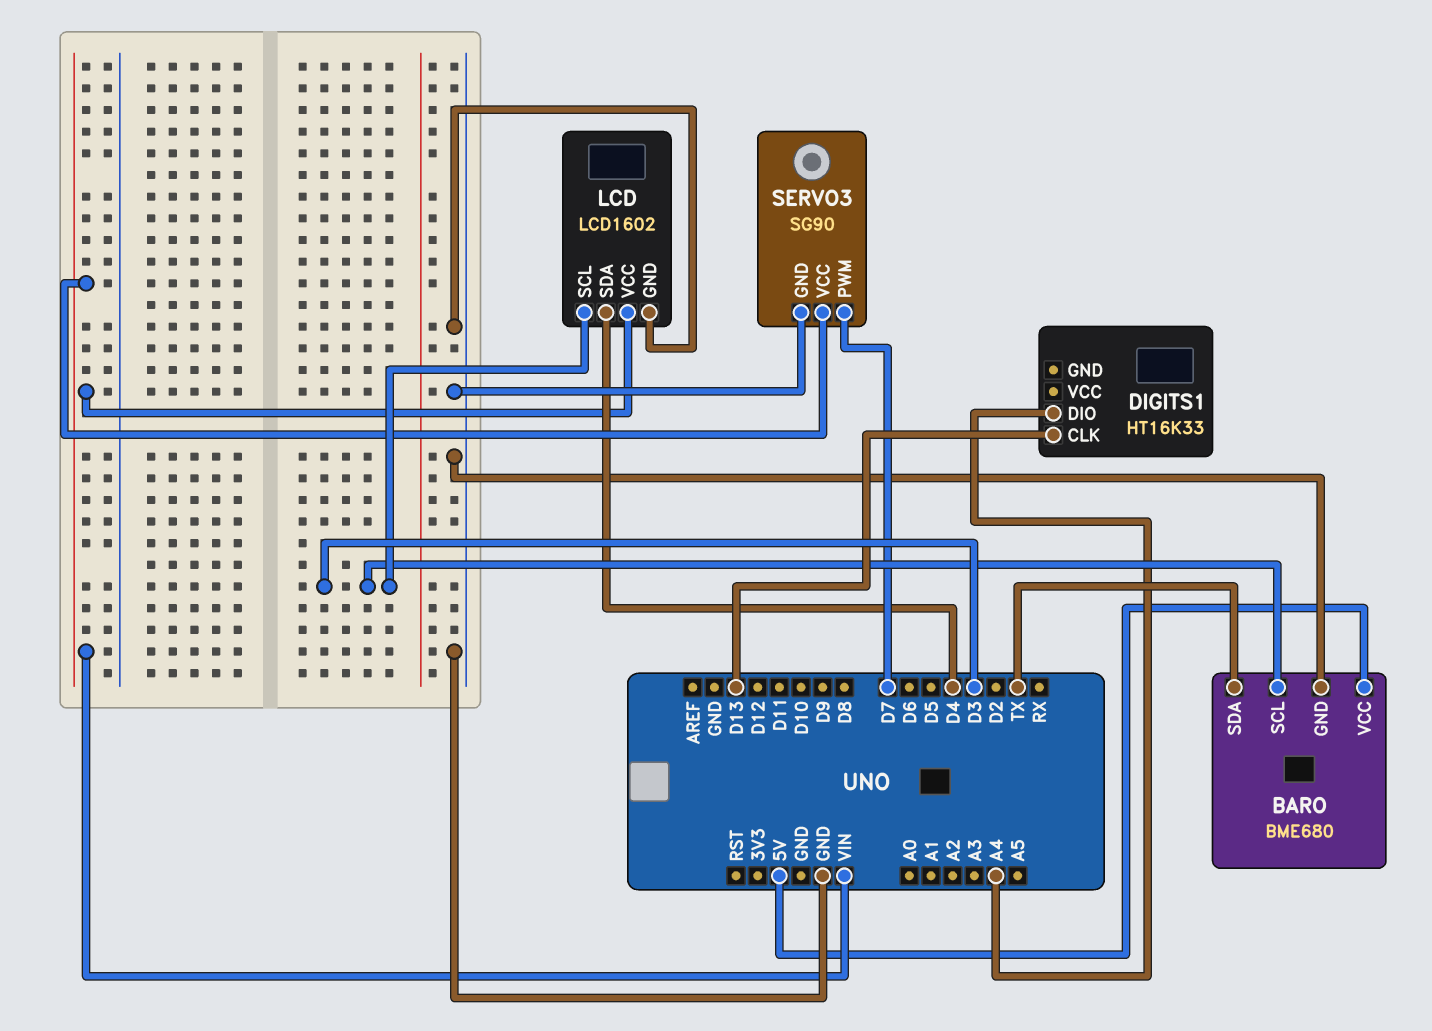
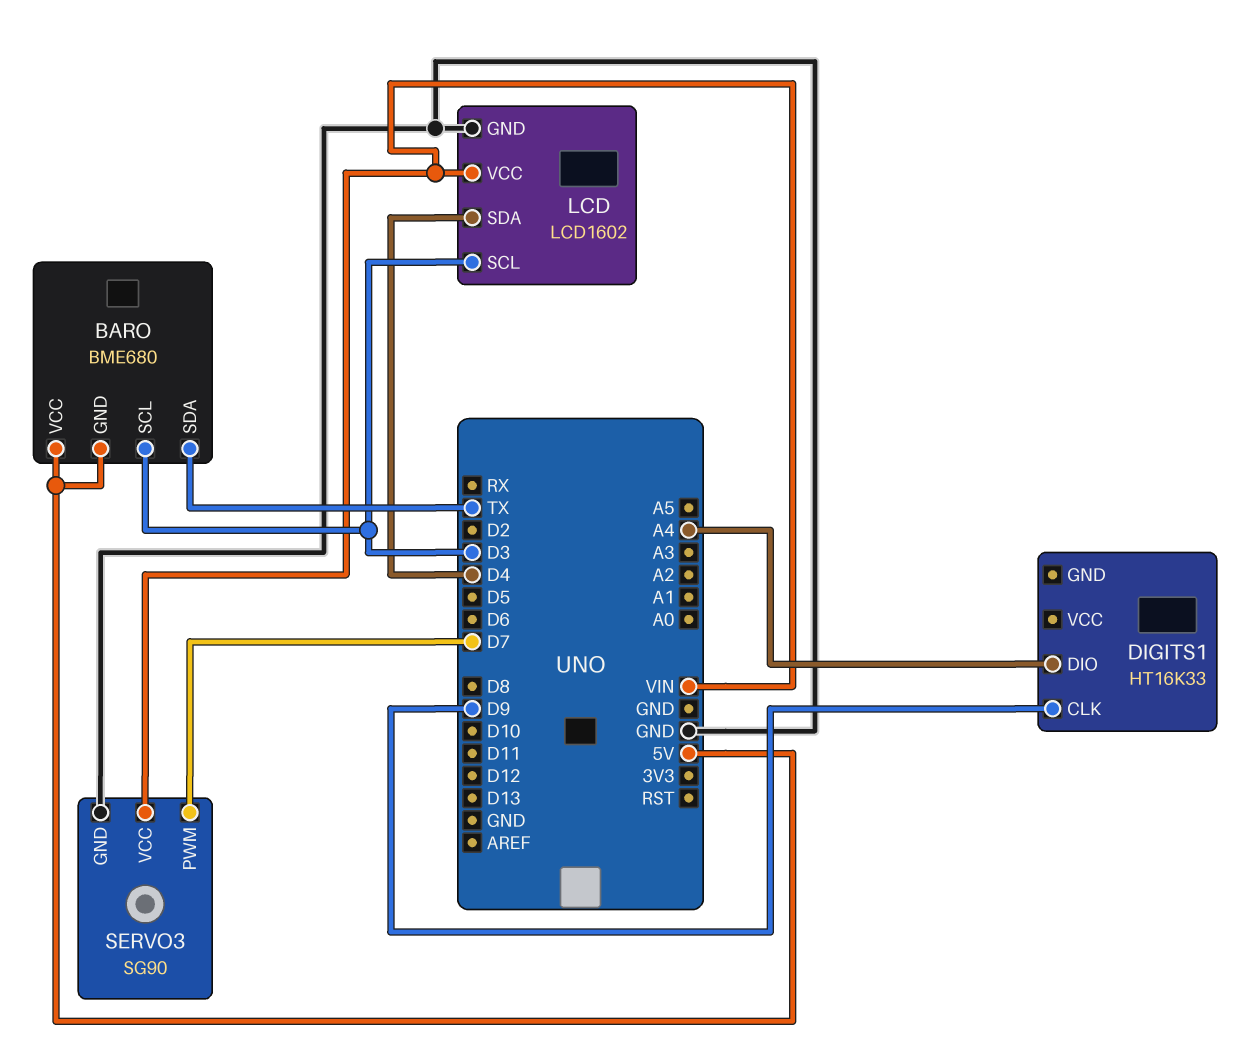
BARO pin GND: GND -> 5V
DIGITS1 pin CLK: D13 -> D9

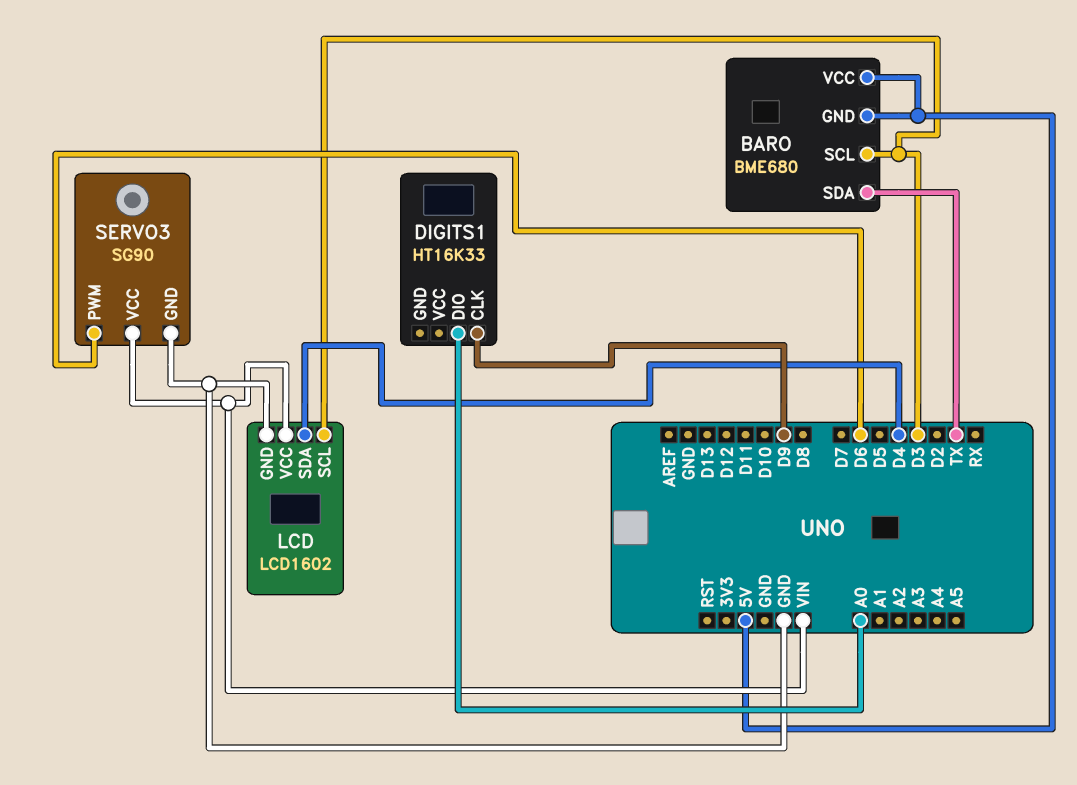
DIGITS1 pin DIO: A4 -> A0
SERVO3 pin PWM: D7 -> D6

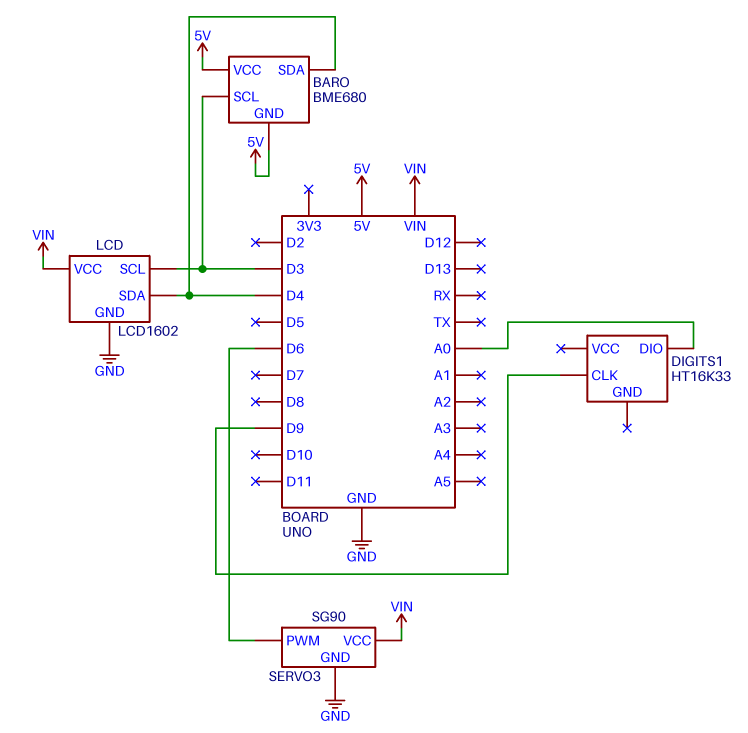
BARO pin SDA: TX -> D4

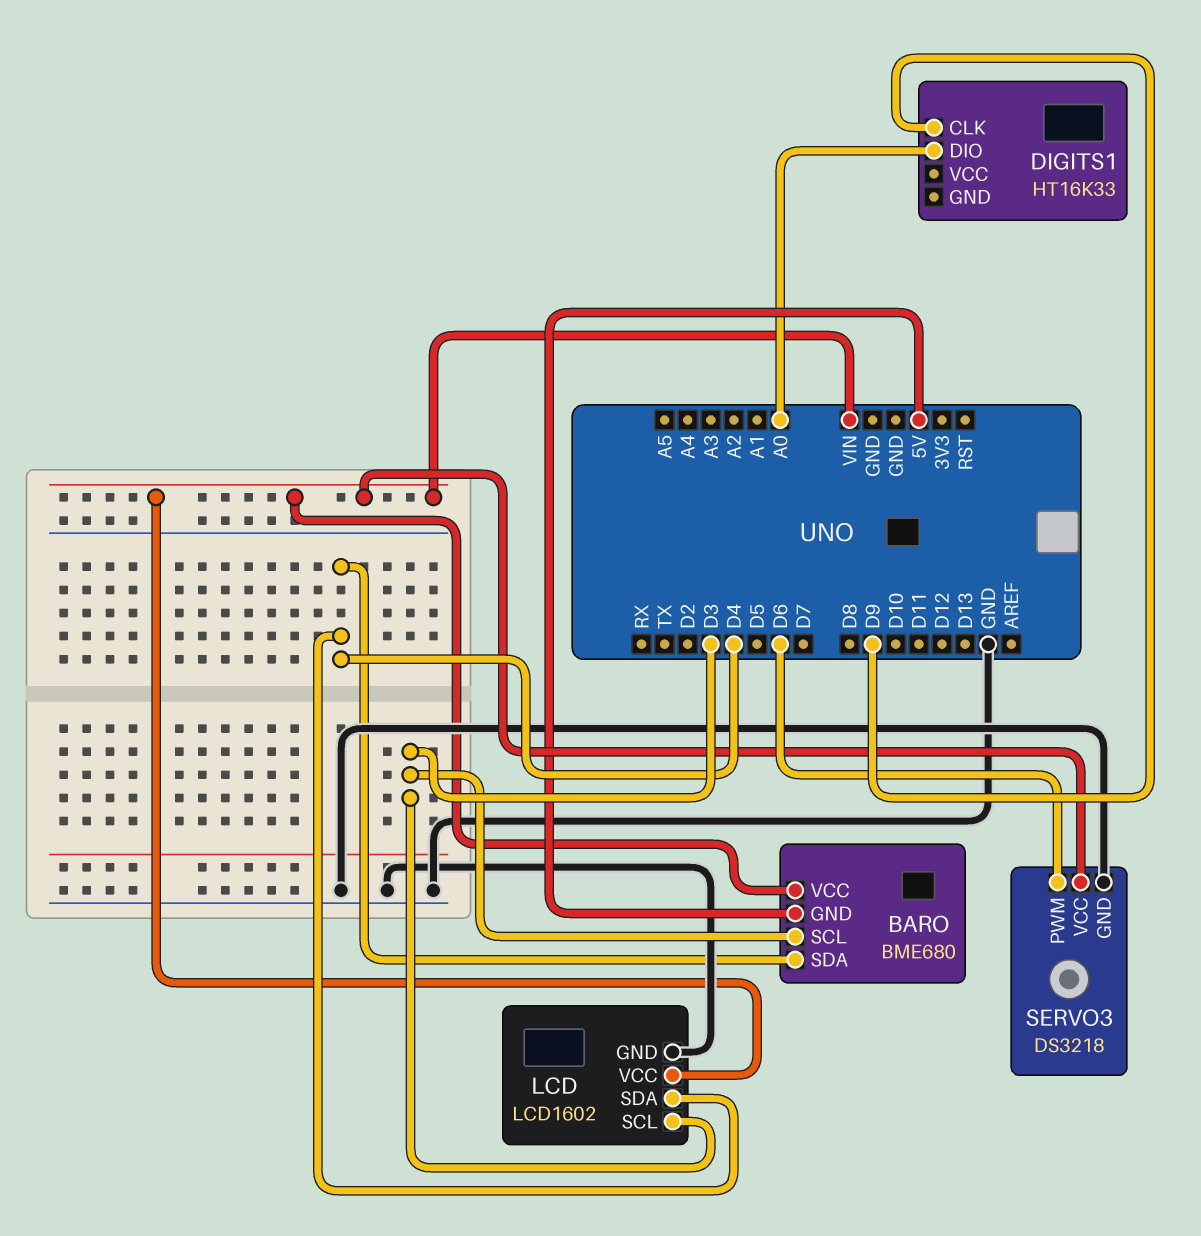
BARO pin VCC: 5V -> VIN
SERVO3: SG90 -> DS3218

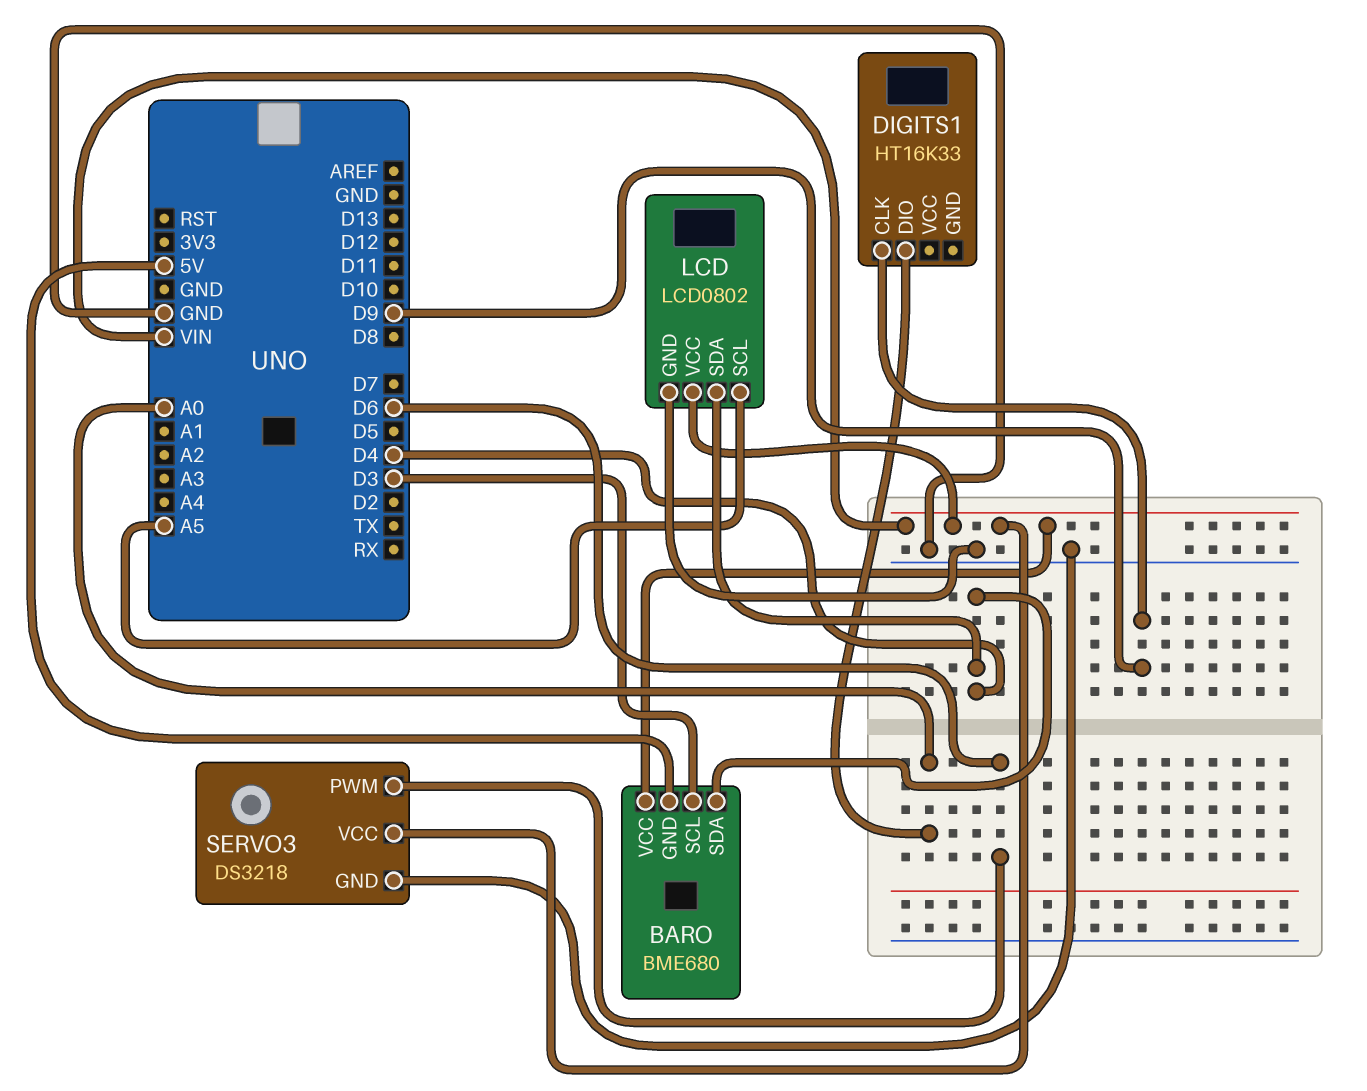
LCD: LCD1602 -> LCD0802
LCD pin SCL: D3 -> A5

